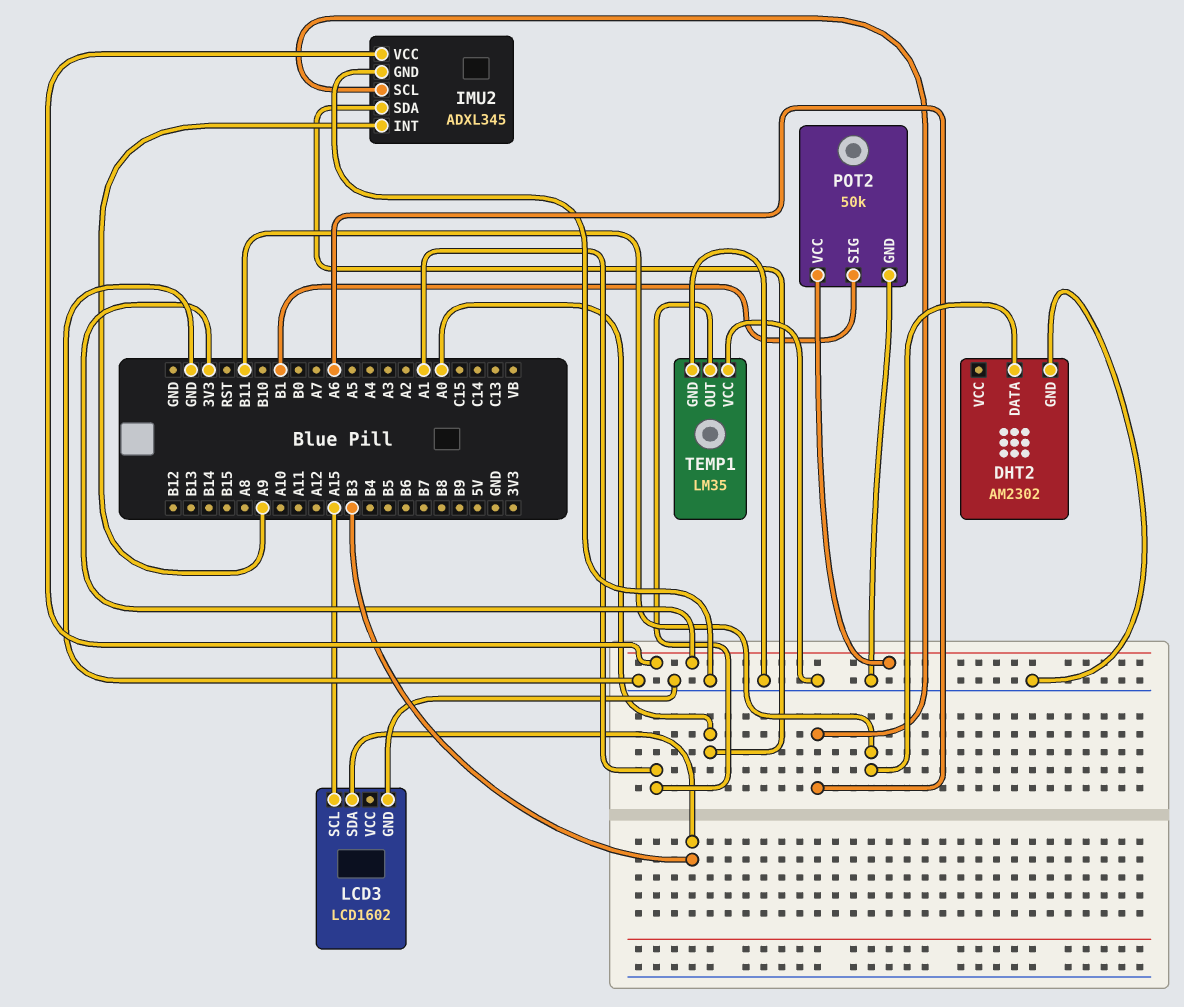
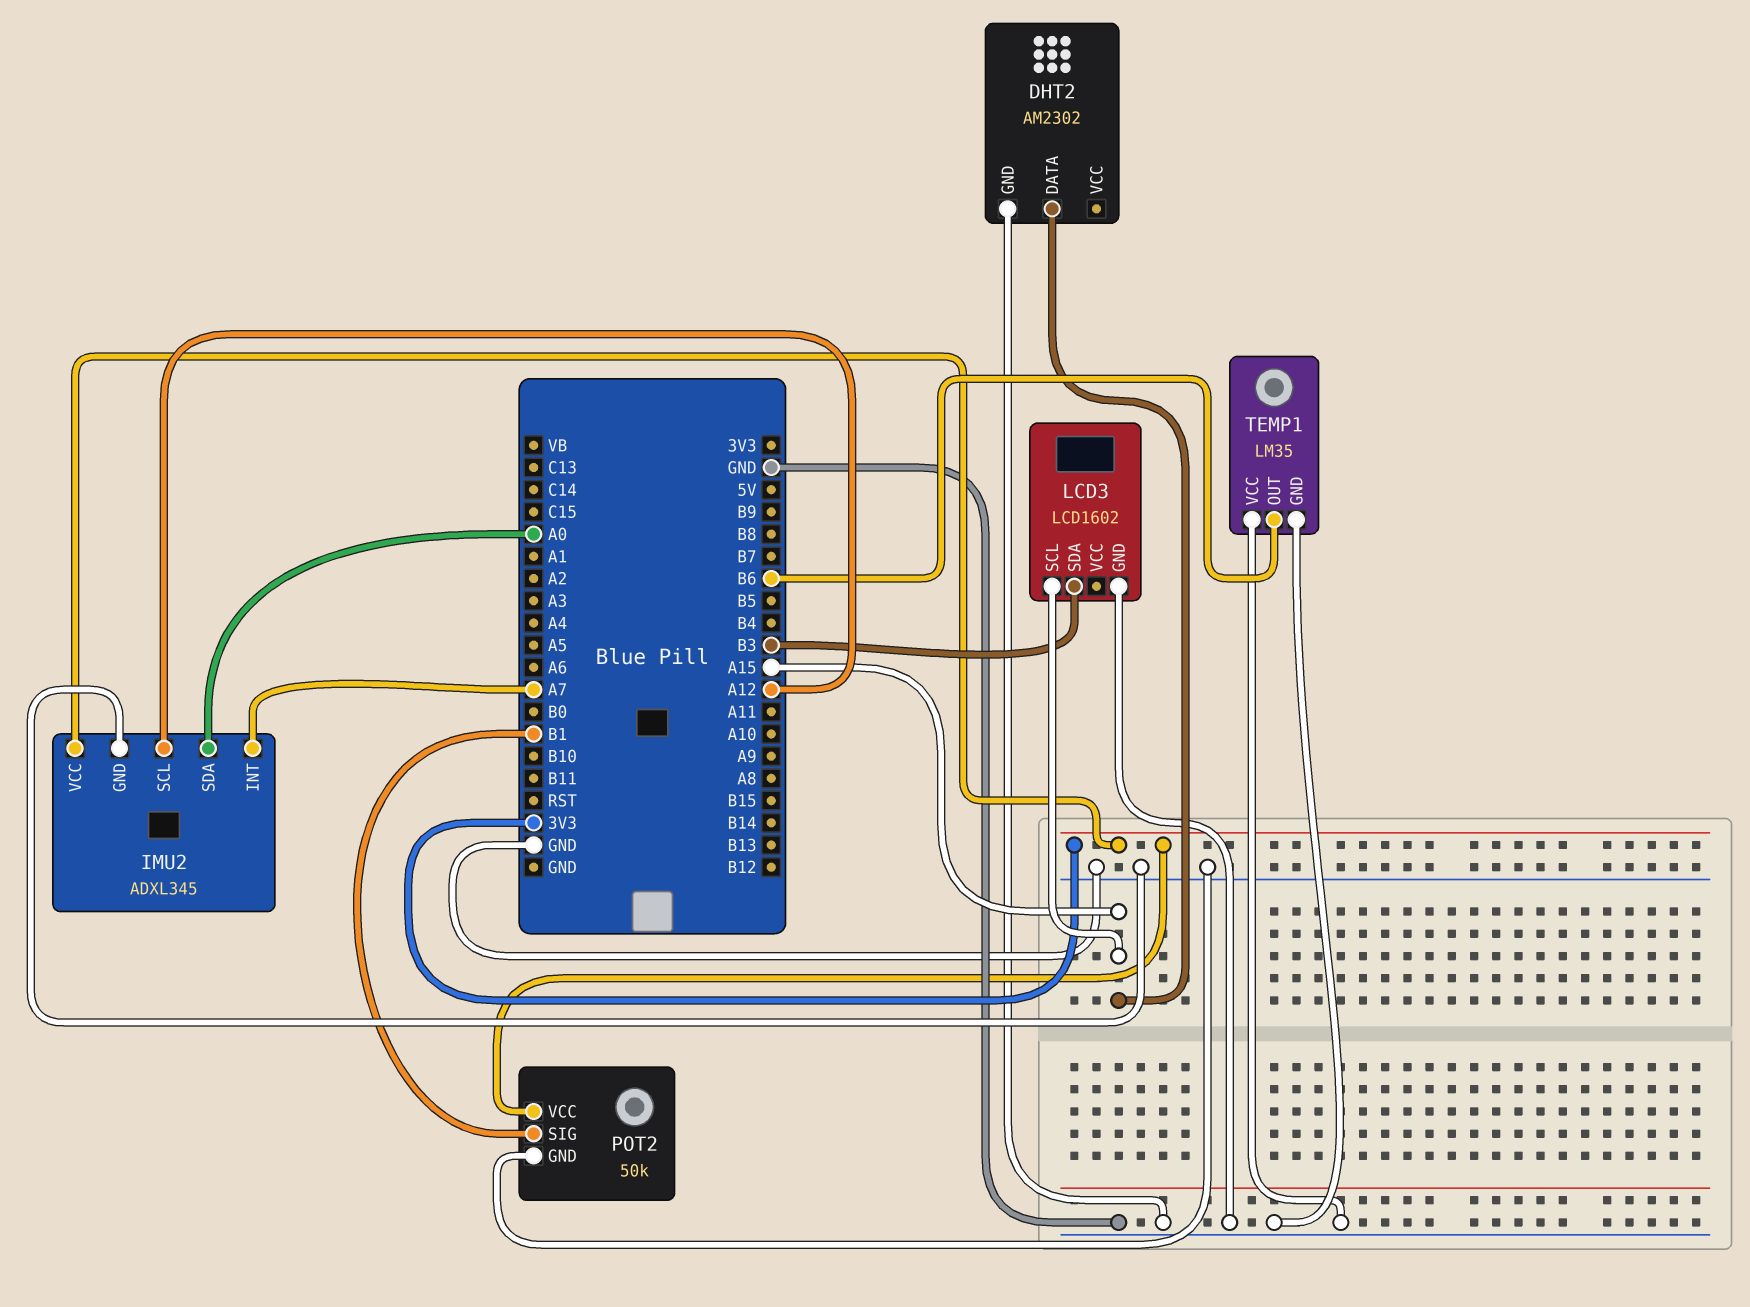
DHT2 pin DATA: B11 -> A15
IMU2 pin INT: A9 -> A7
IMU2 pin SCL: A6 -> A12
TEMP1 pin OUT: A1 -> B6

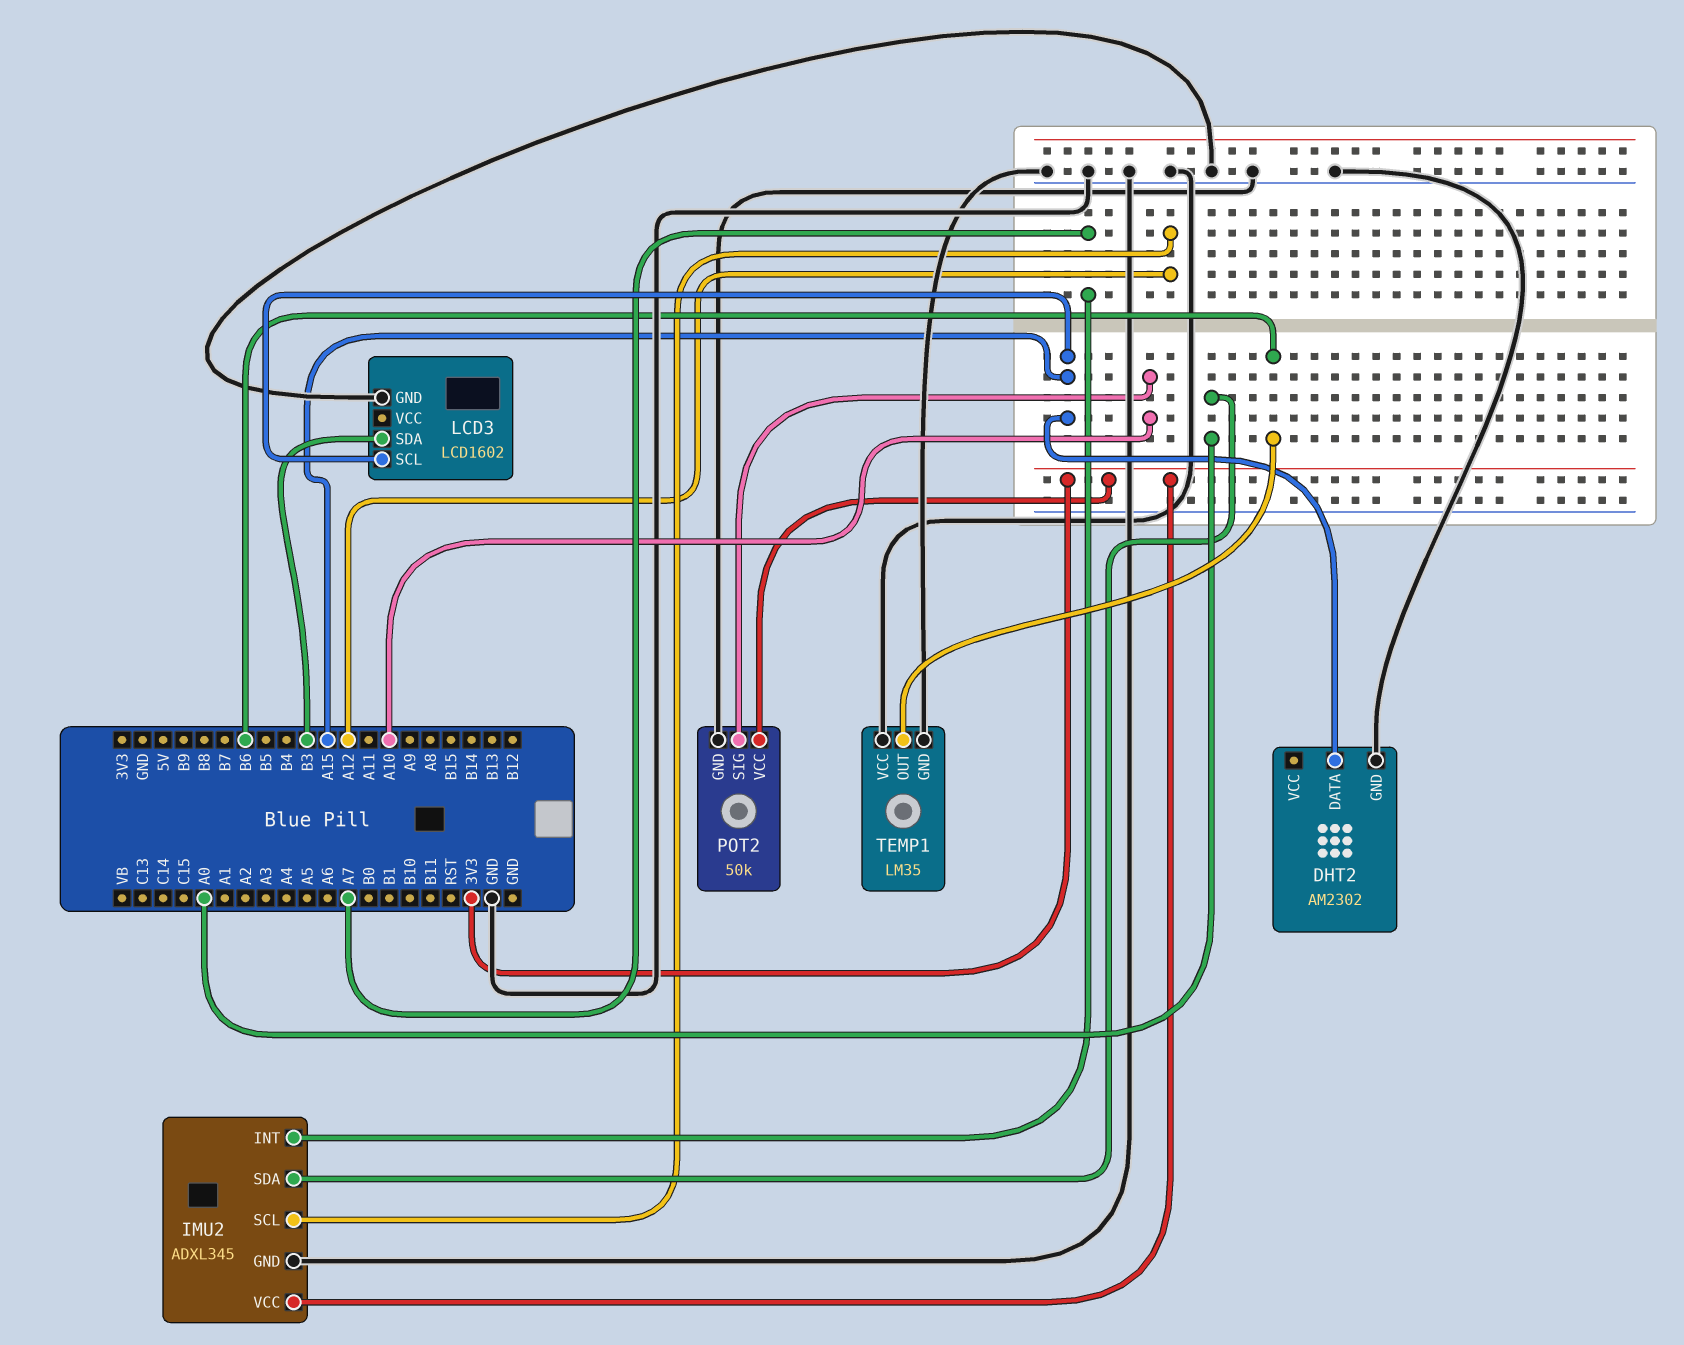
POT2 pin SIG: B1 -> A10

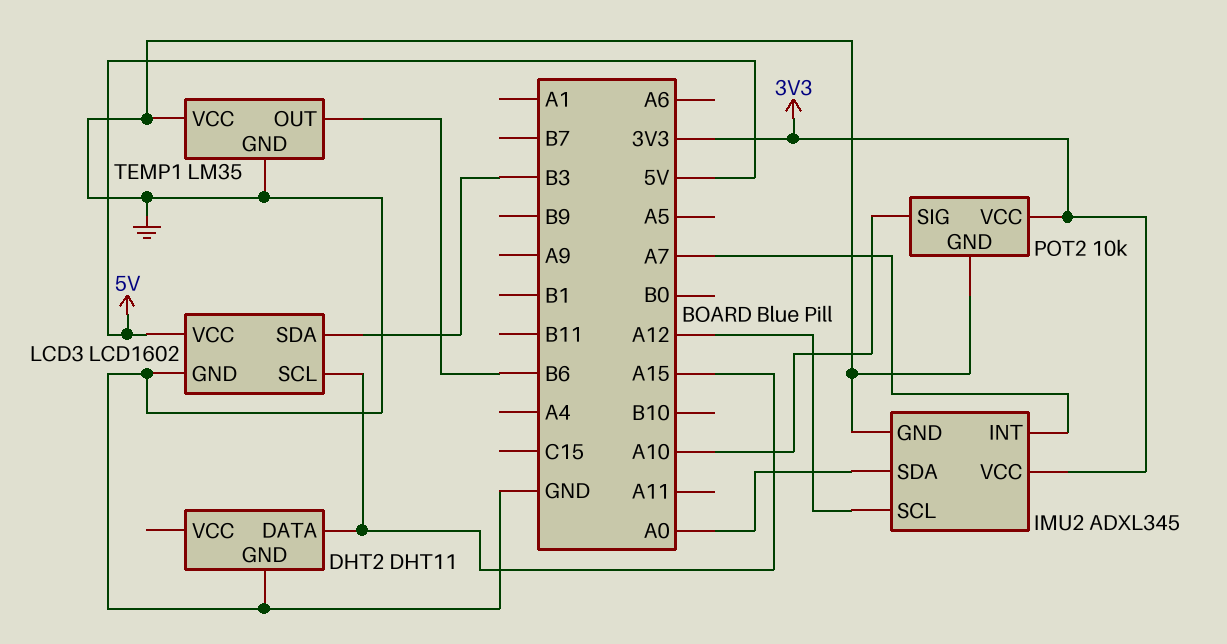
DHT2: AM2302 -> DHT11
LCD3 pin VCC: none -> 5V
POT2: 50k -> 10k

